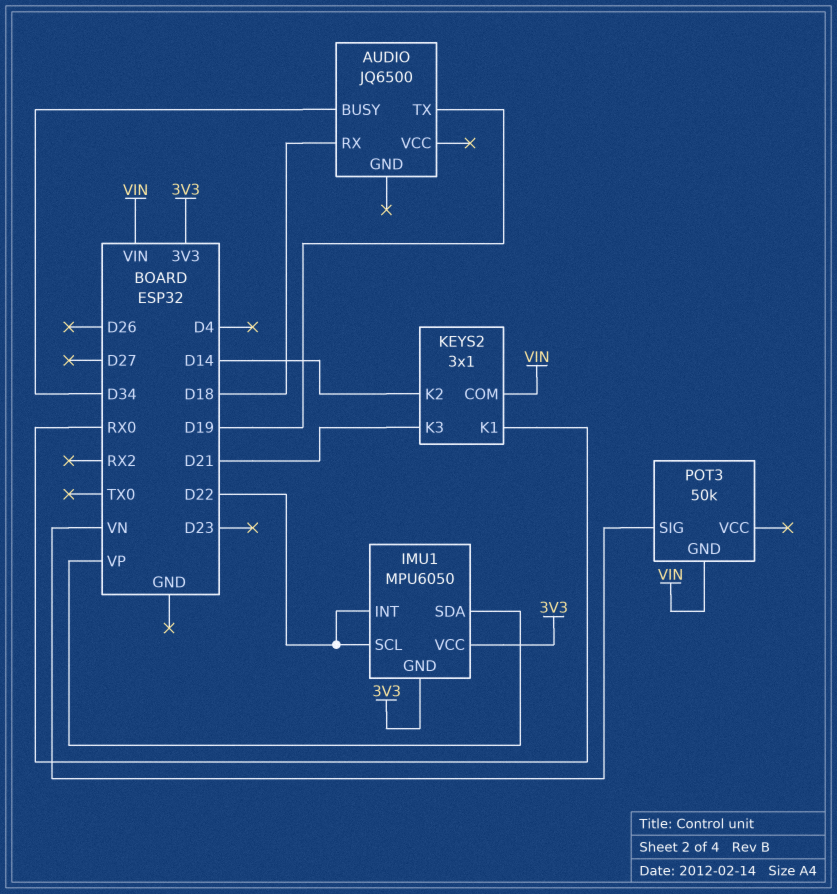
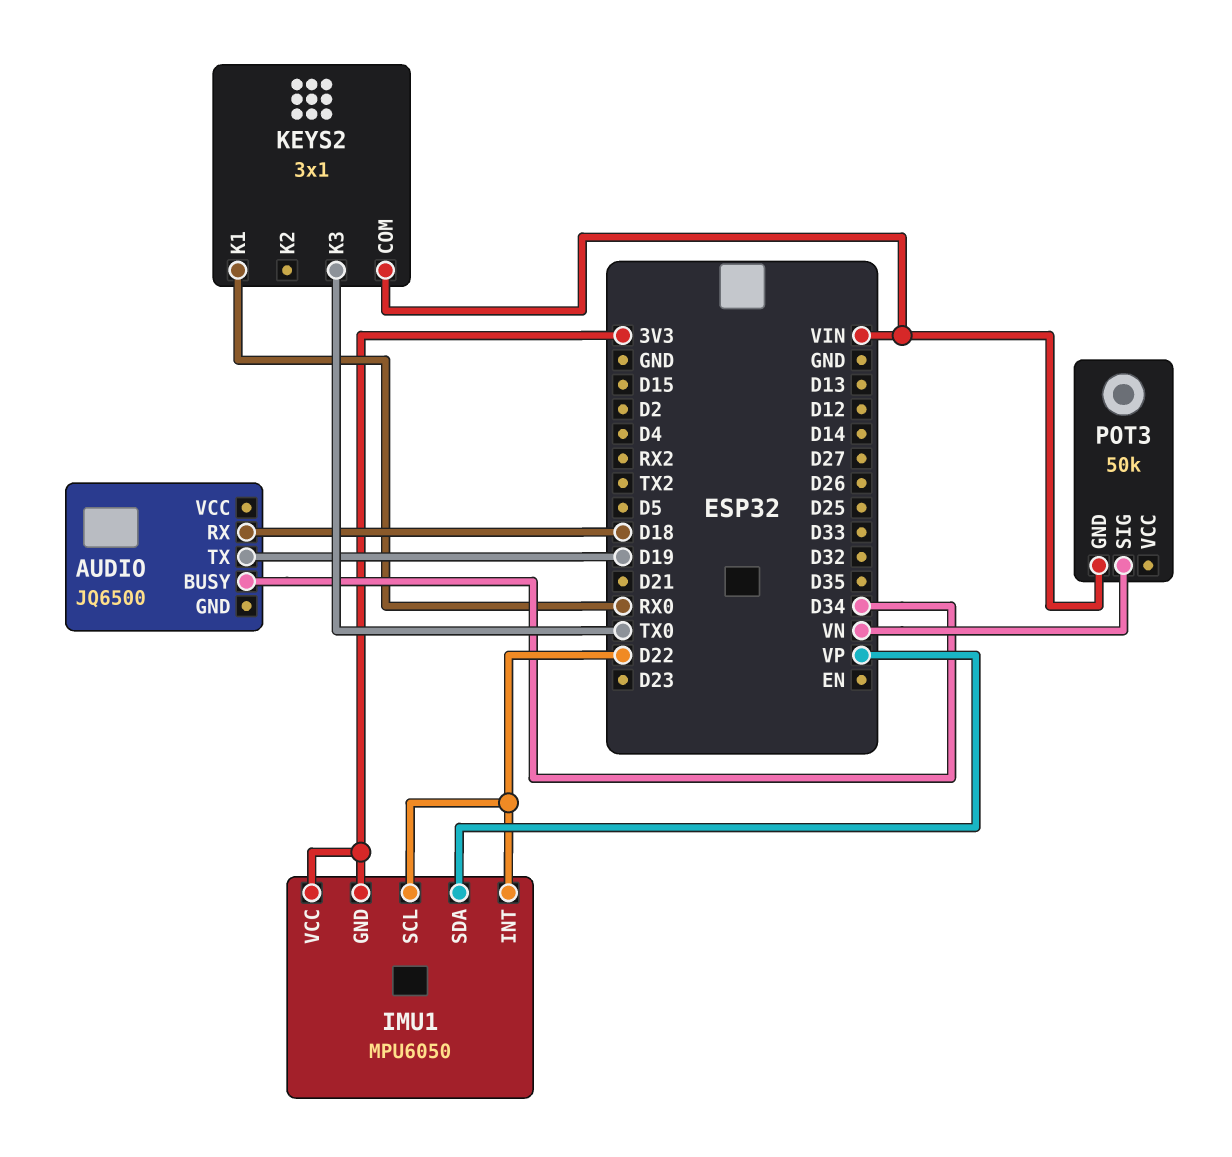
KEYS2 pin K2: D14 -> none
KEYS2 pin K3: D21 -> TX0

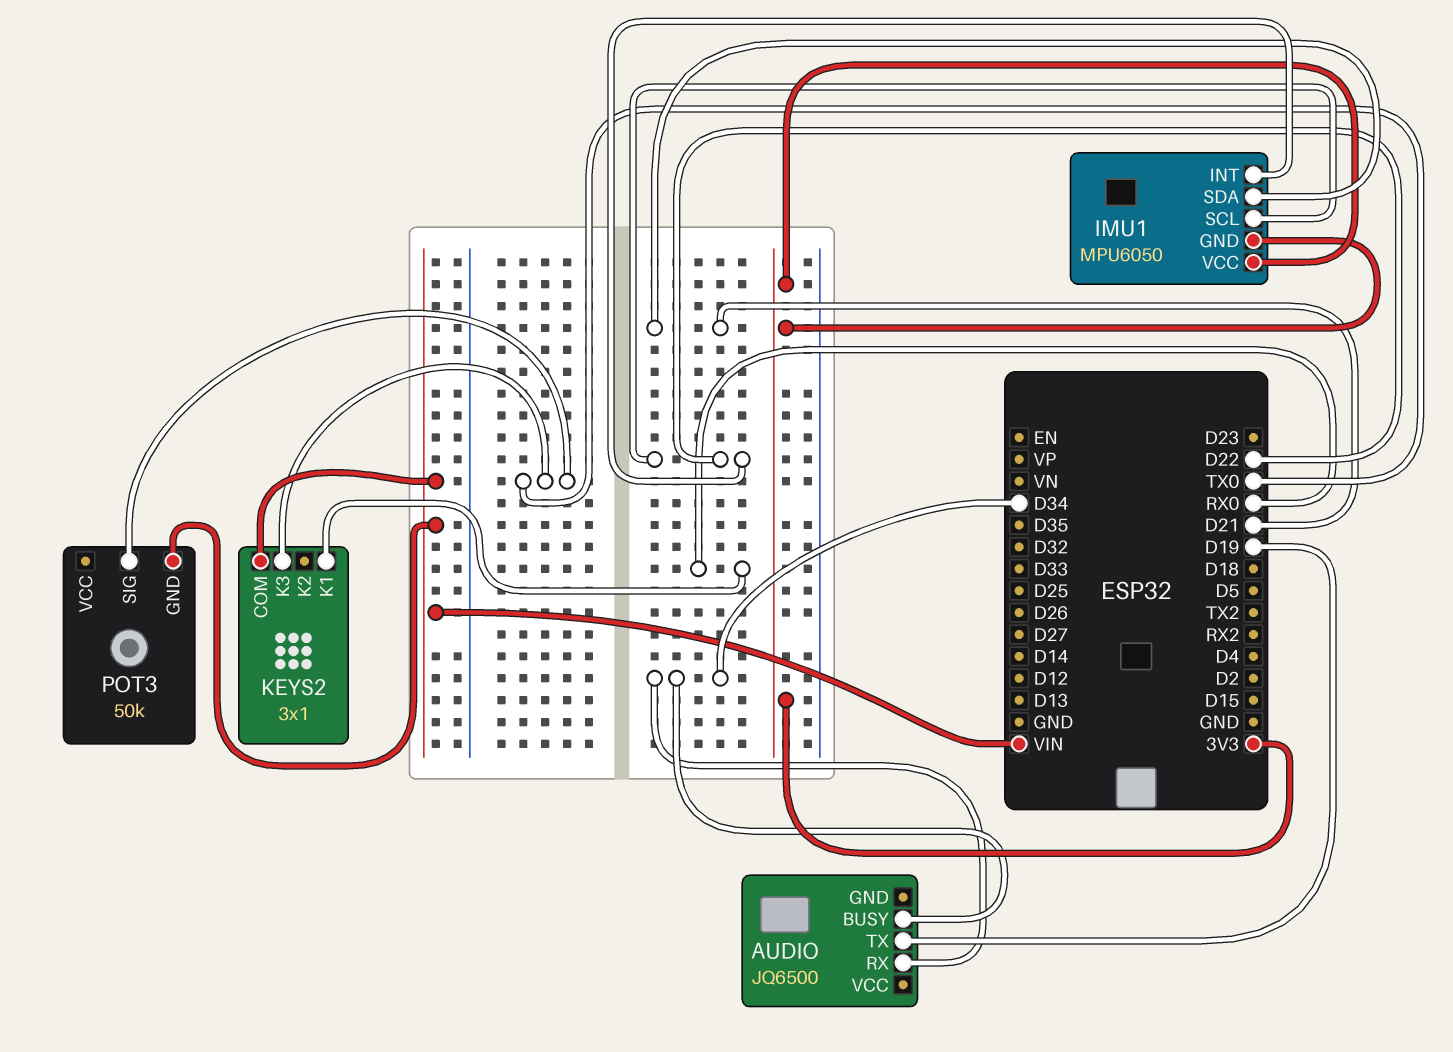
AUDIO pin RX: D18 -> D34
IMU1 pin SDA: VP -> D21
POT3 pin SIG: VN -> TX0

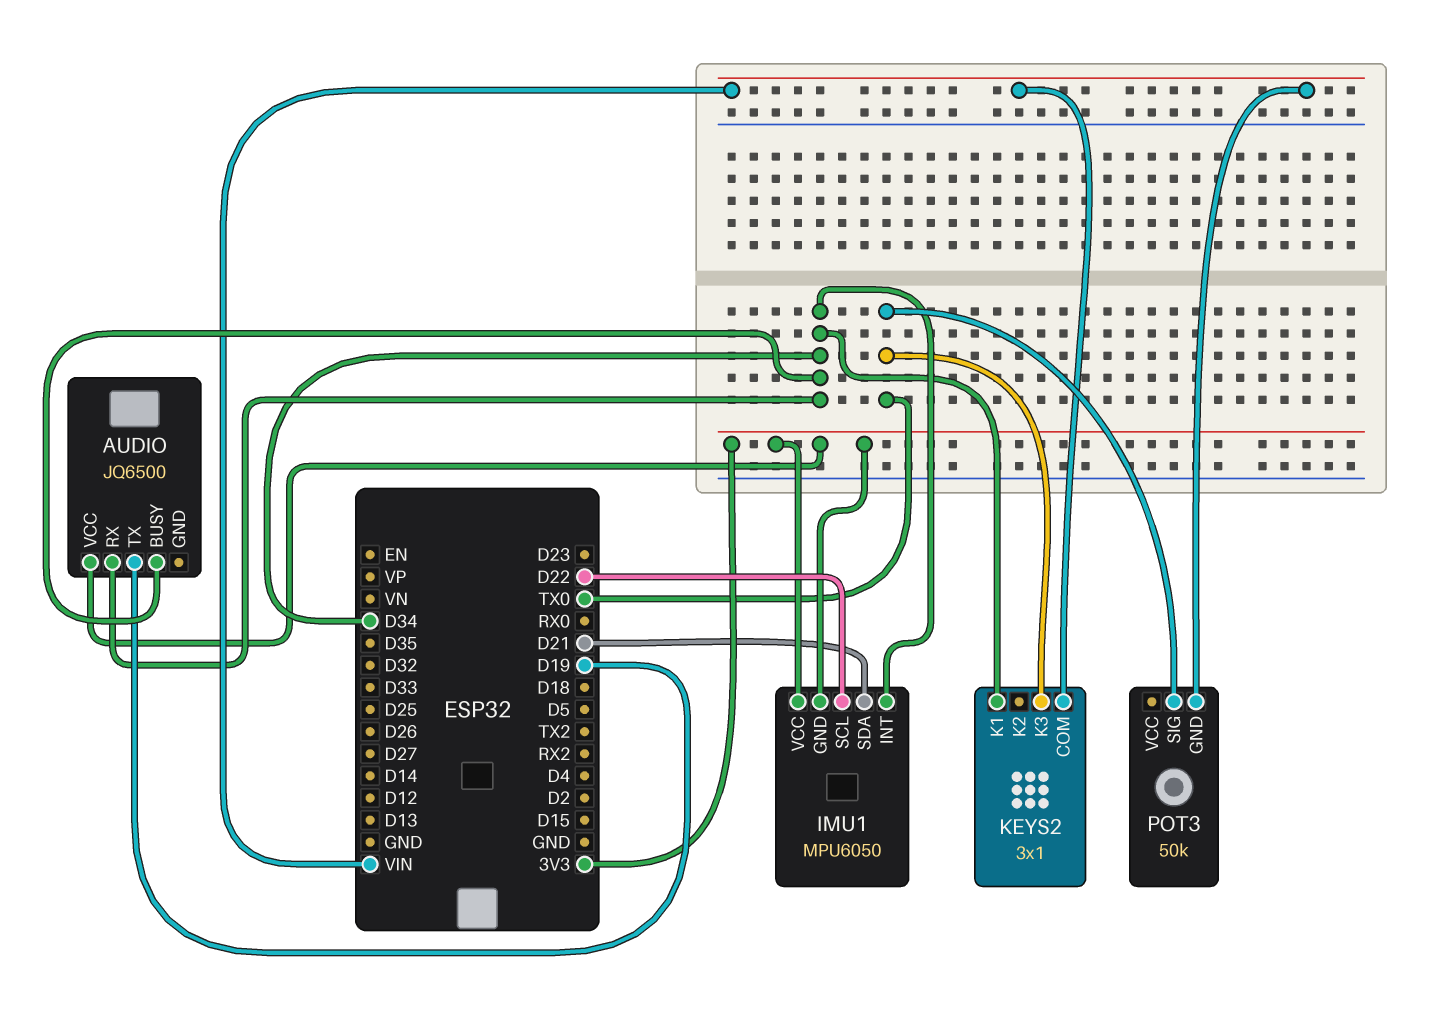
AUDIO pin VCC: none -> 3V3
IMU1 pin INT: D22 -> D34
KEYS2 pin K1: RX0 -> D34

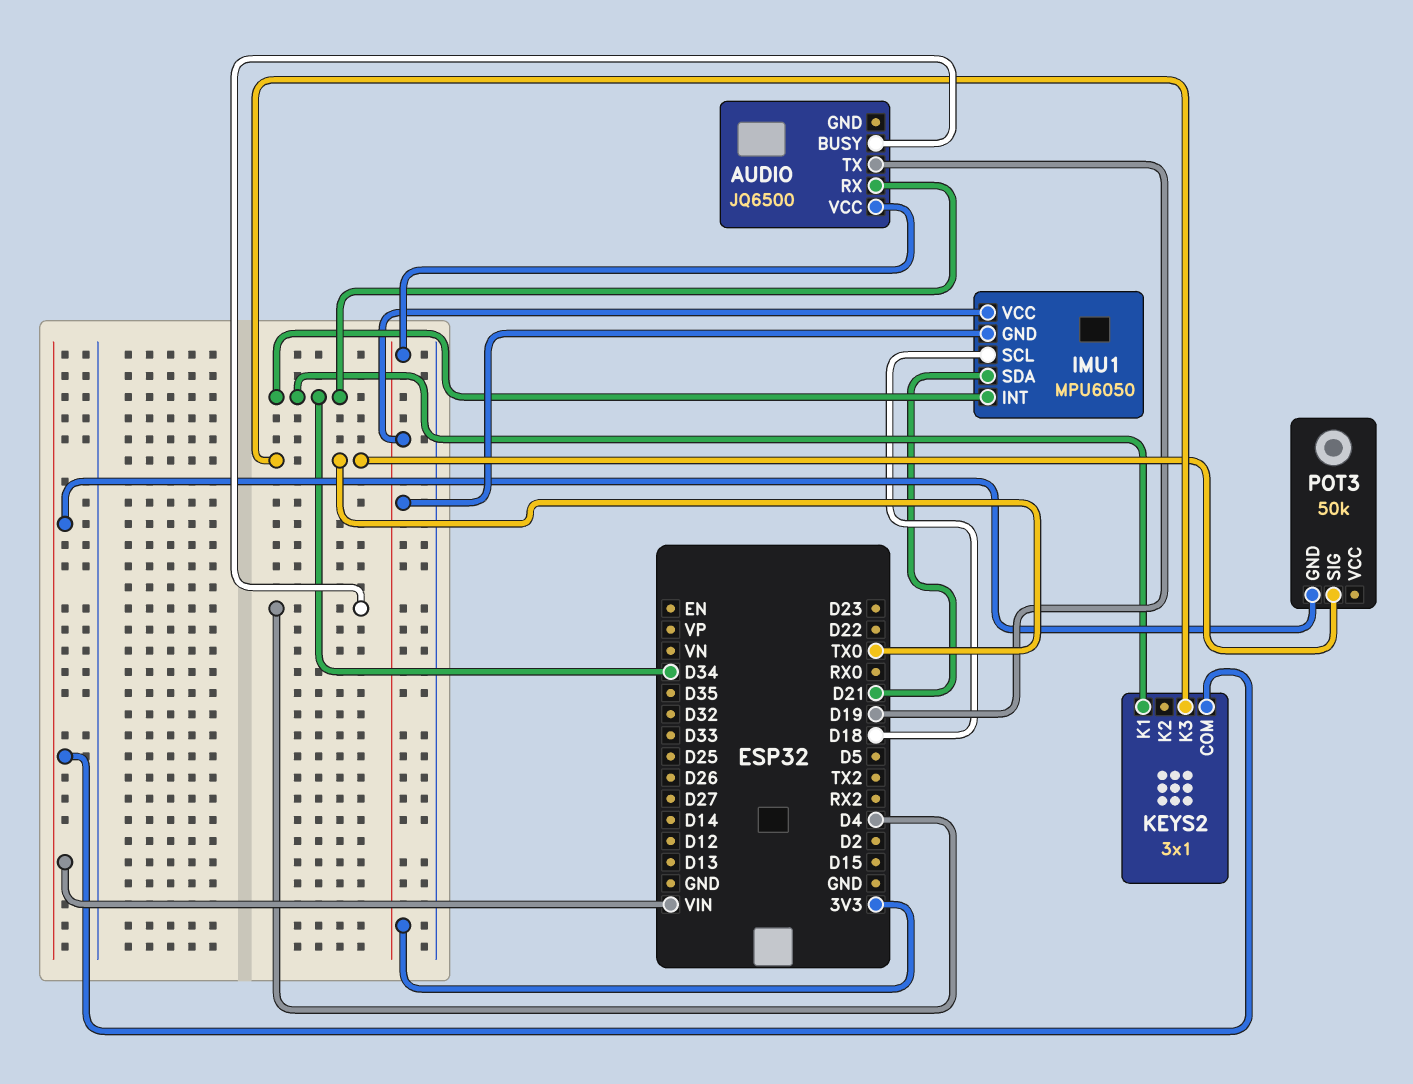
AUDIO pin BUSY: D34 -> D4
IMU1 pin SCL: D22 -> D18

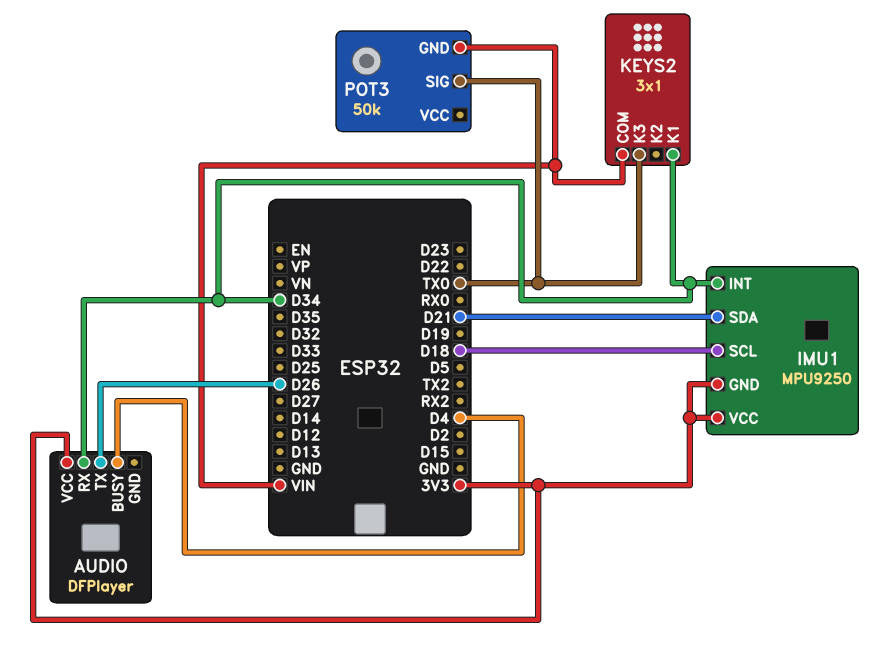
AUDIO: JQ6500 -> DFPlayer
AUDIO pin TX: D19 -> D26
IMU1: MPU6050 -> MPU9250

